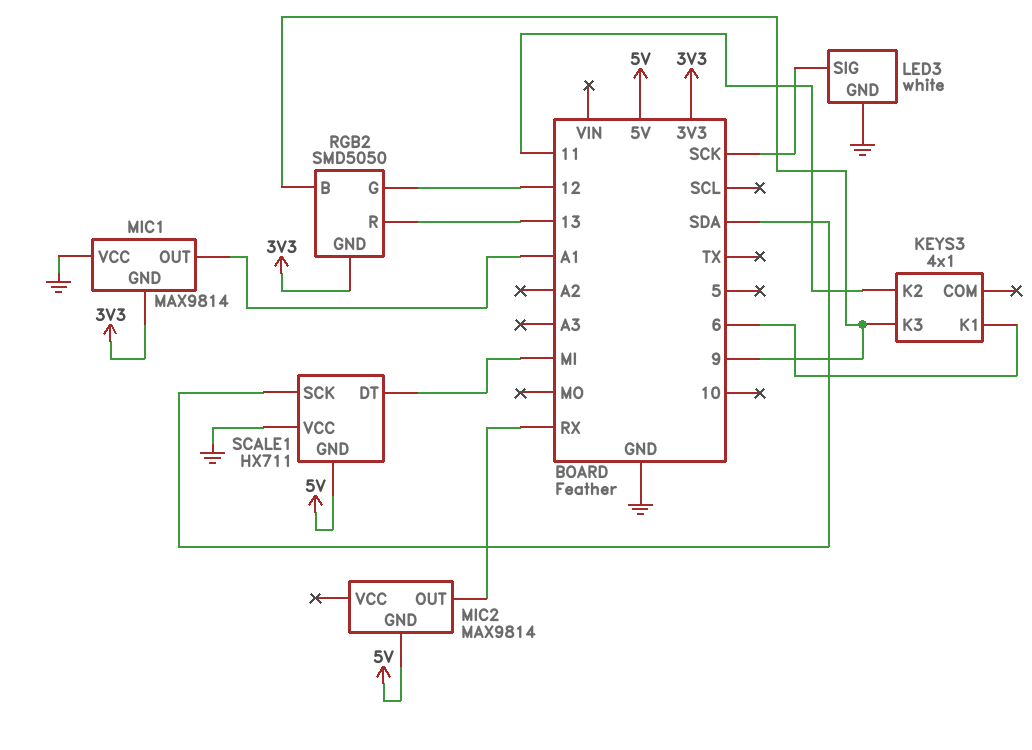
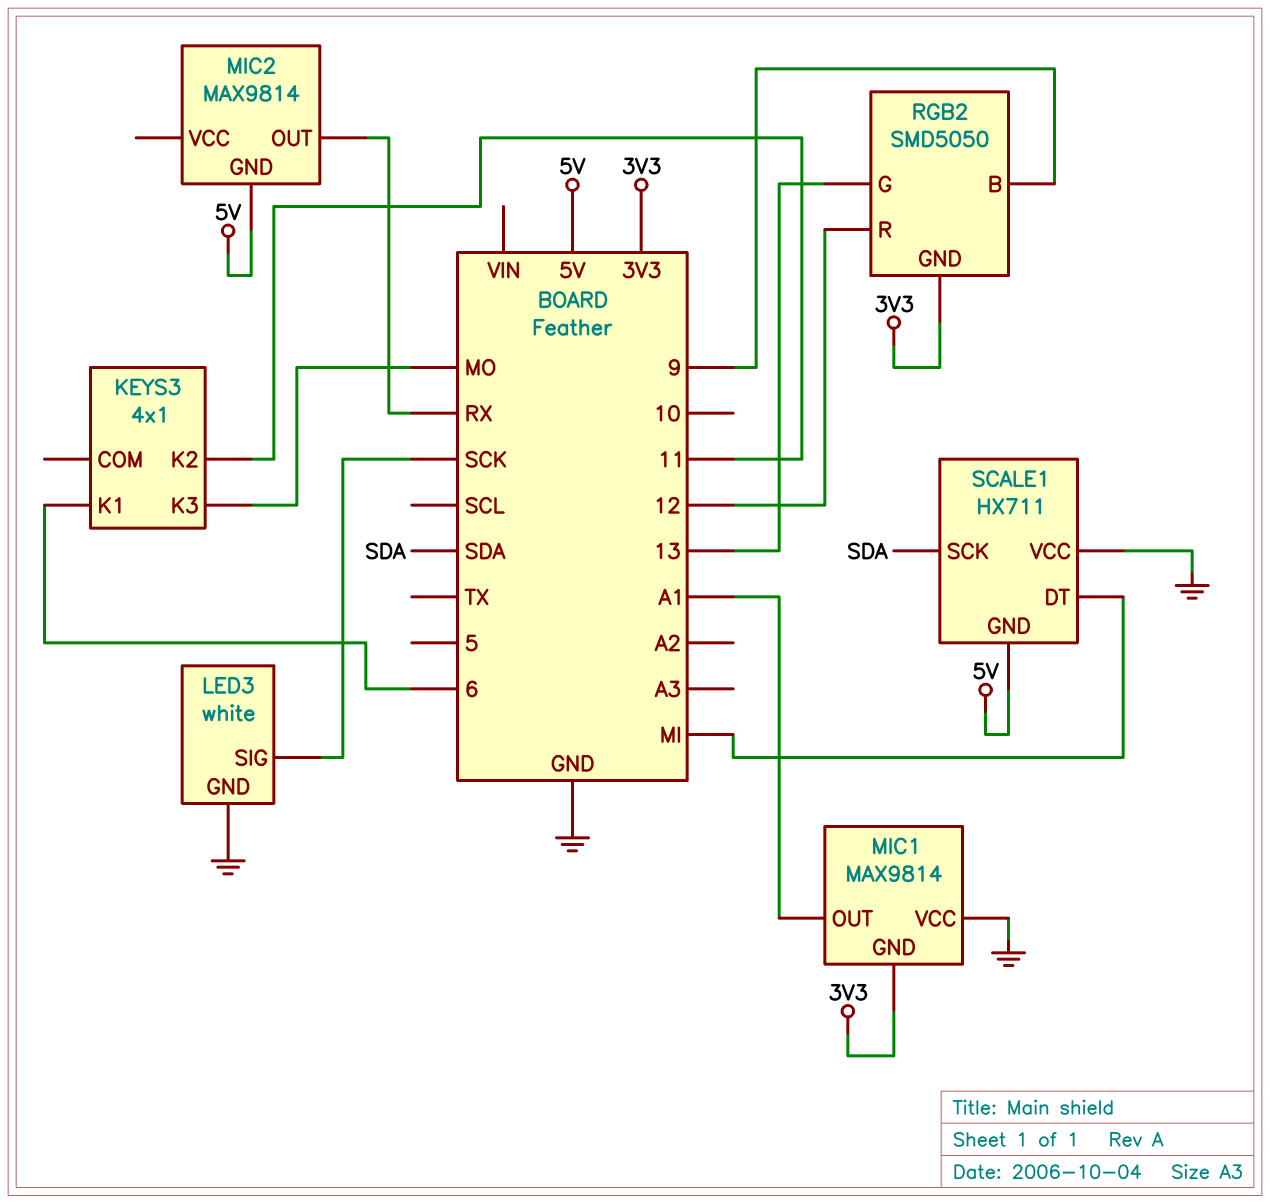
KEYS3 pin K3: 9 -> MO
RGB2 pin G: 12 -> 13
RGB2 pin R: 13 -> 12

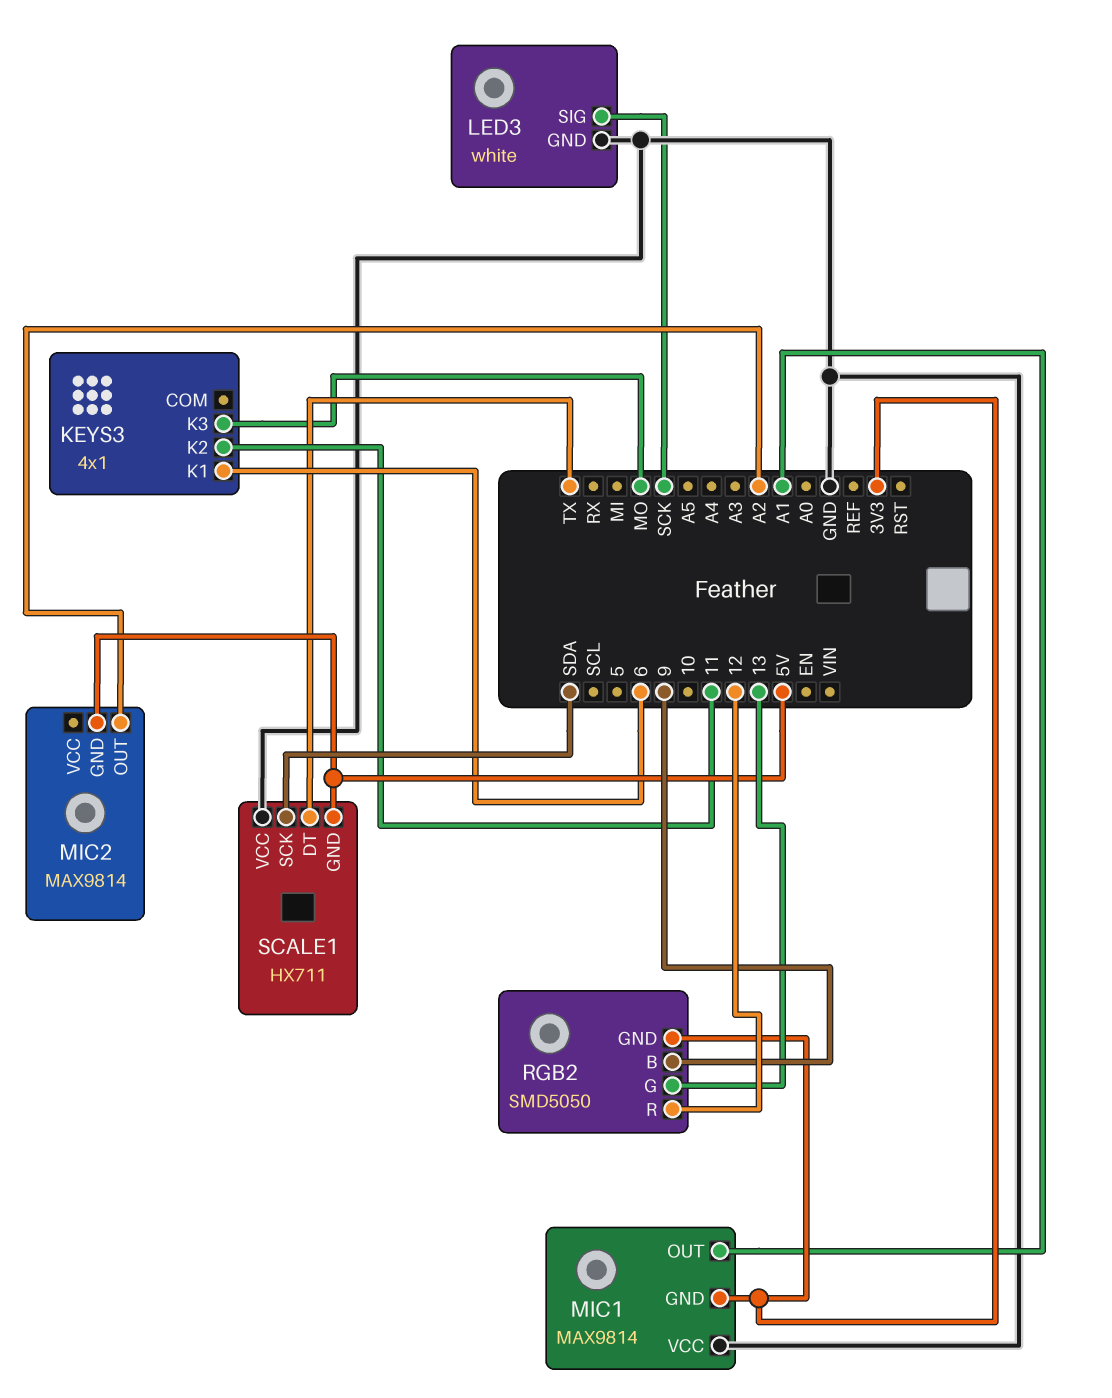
MIC2 pin OUT: RX -> A2
SCALE1 pin DT: MI -> TX

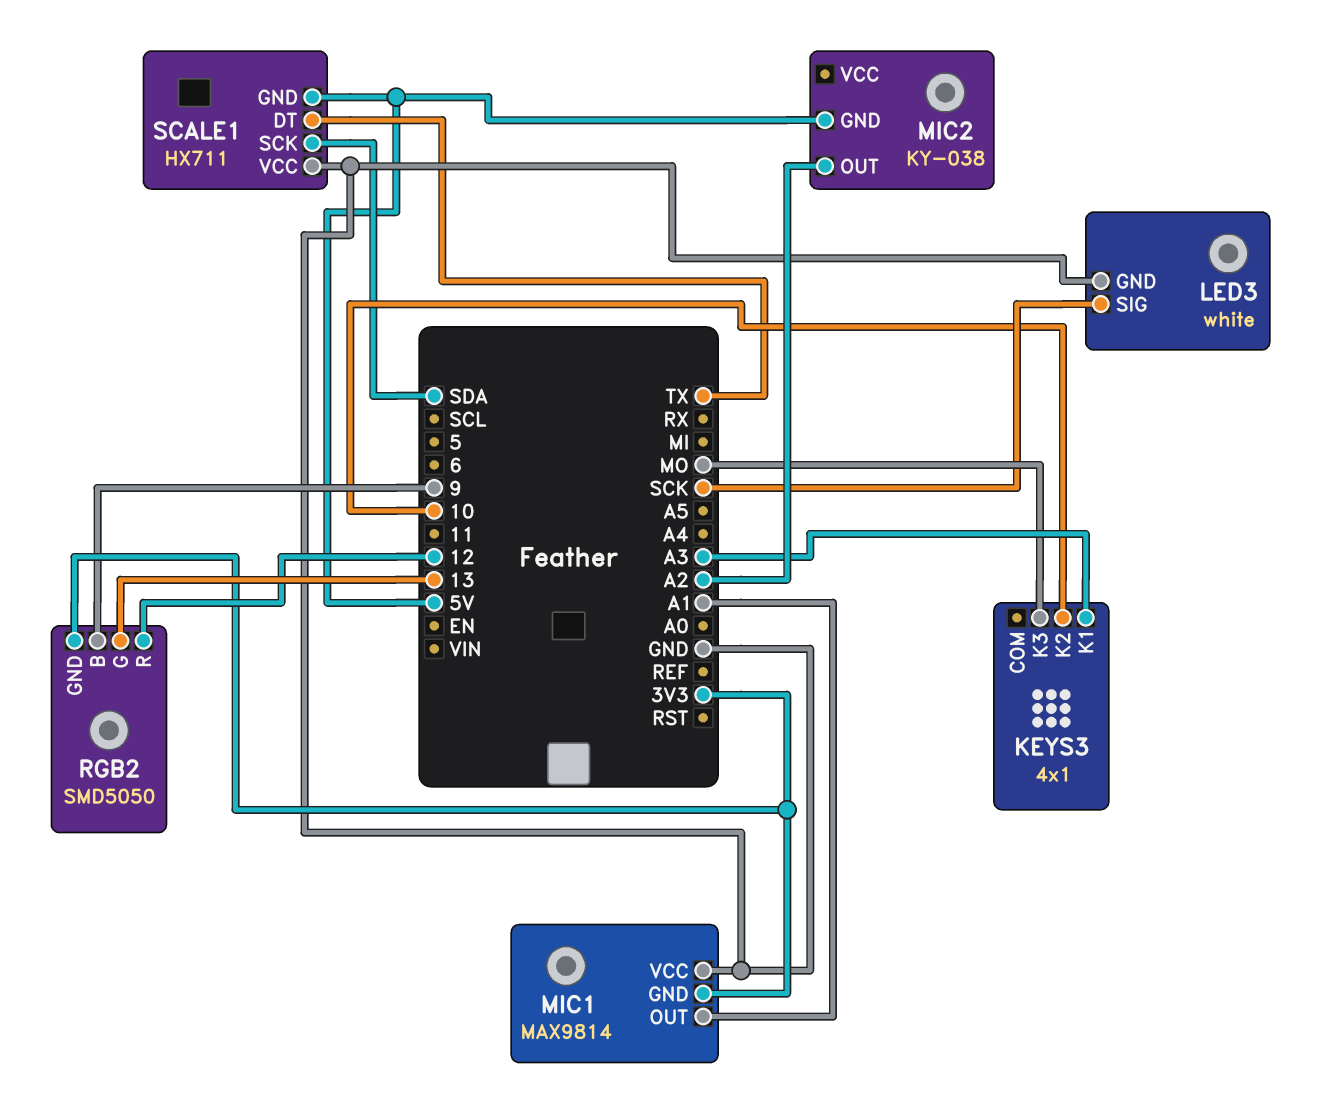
KEYS3 pin K1: 6 -> A3
KEYS3 pin K2: 11 -> 10
MIC2: MAX9814 -> KY-038

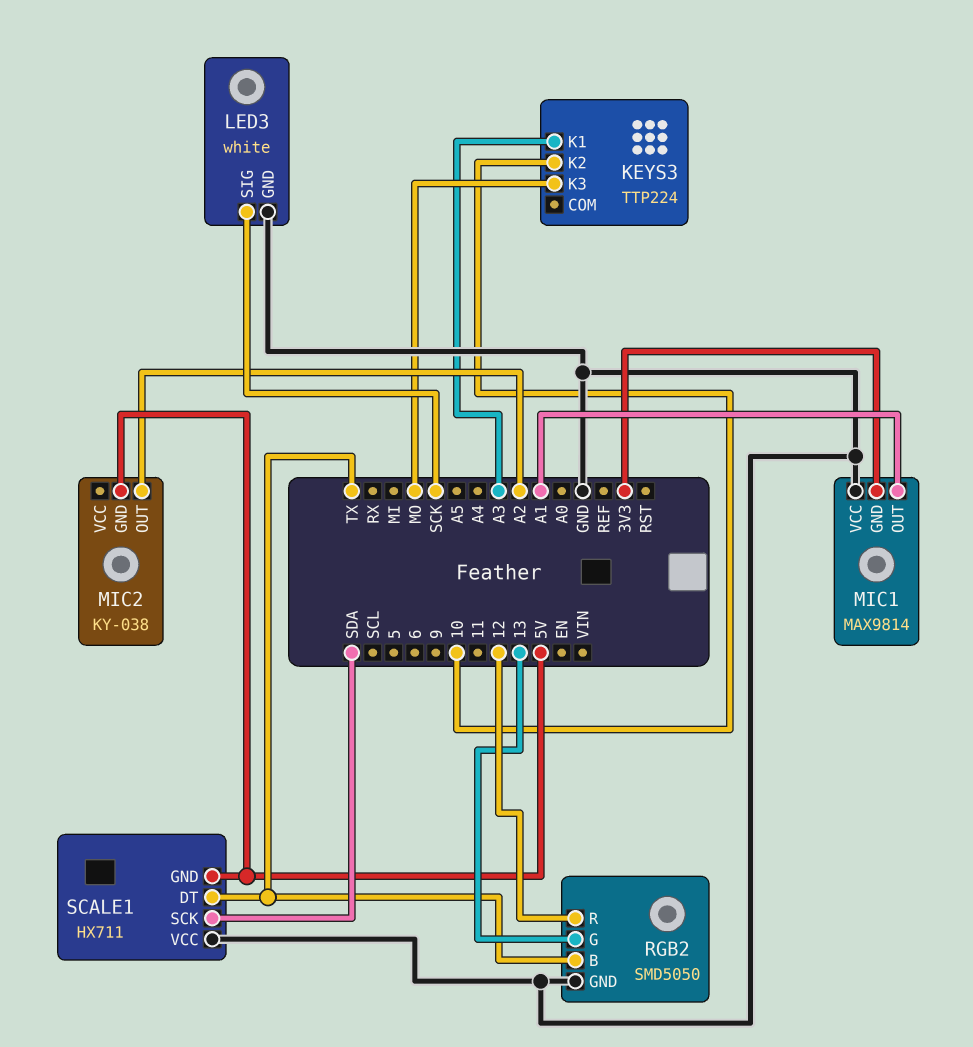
KEYS3: 4x1 -> TTP224
RGB2 pin B: 9 -> TX
RGB2 pin GND: 3V3 -> GND

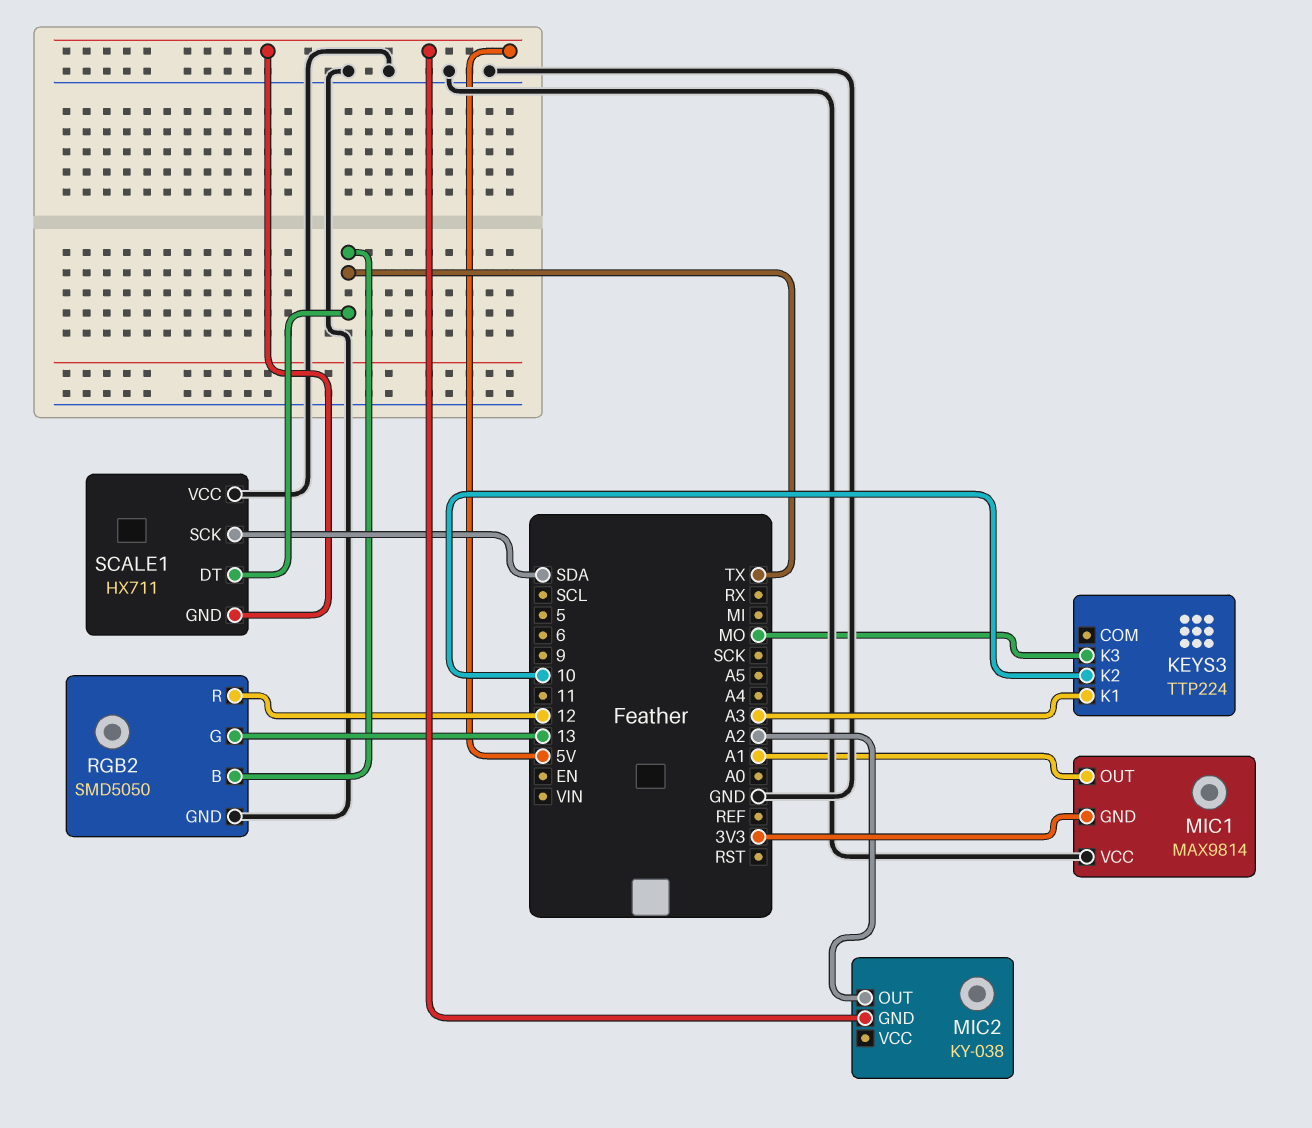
LED3: white -> none
LED3 pin GND: GND -> none
LED3 pin SIG: SCK -> none

